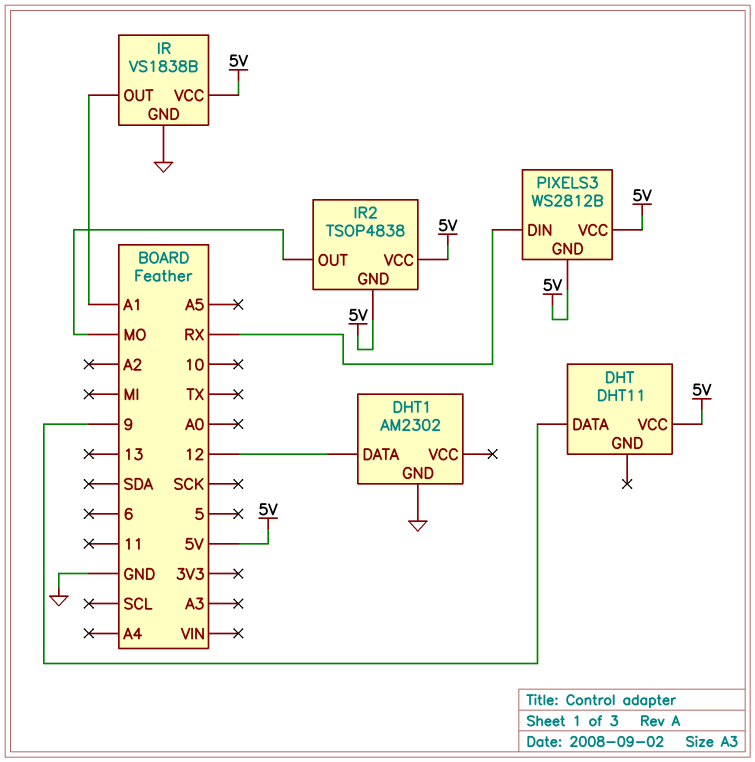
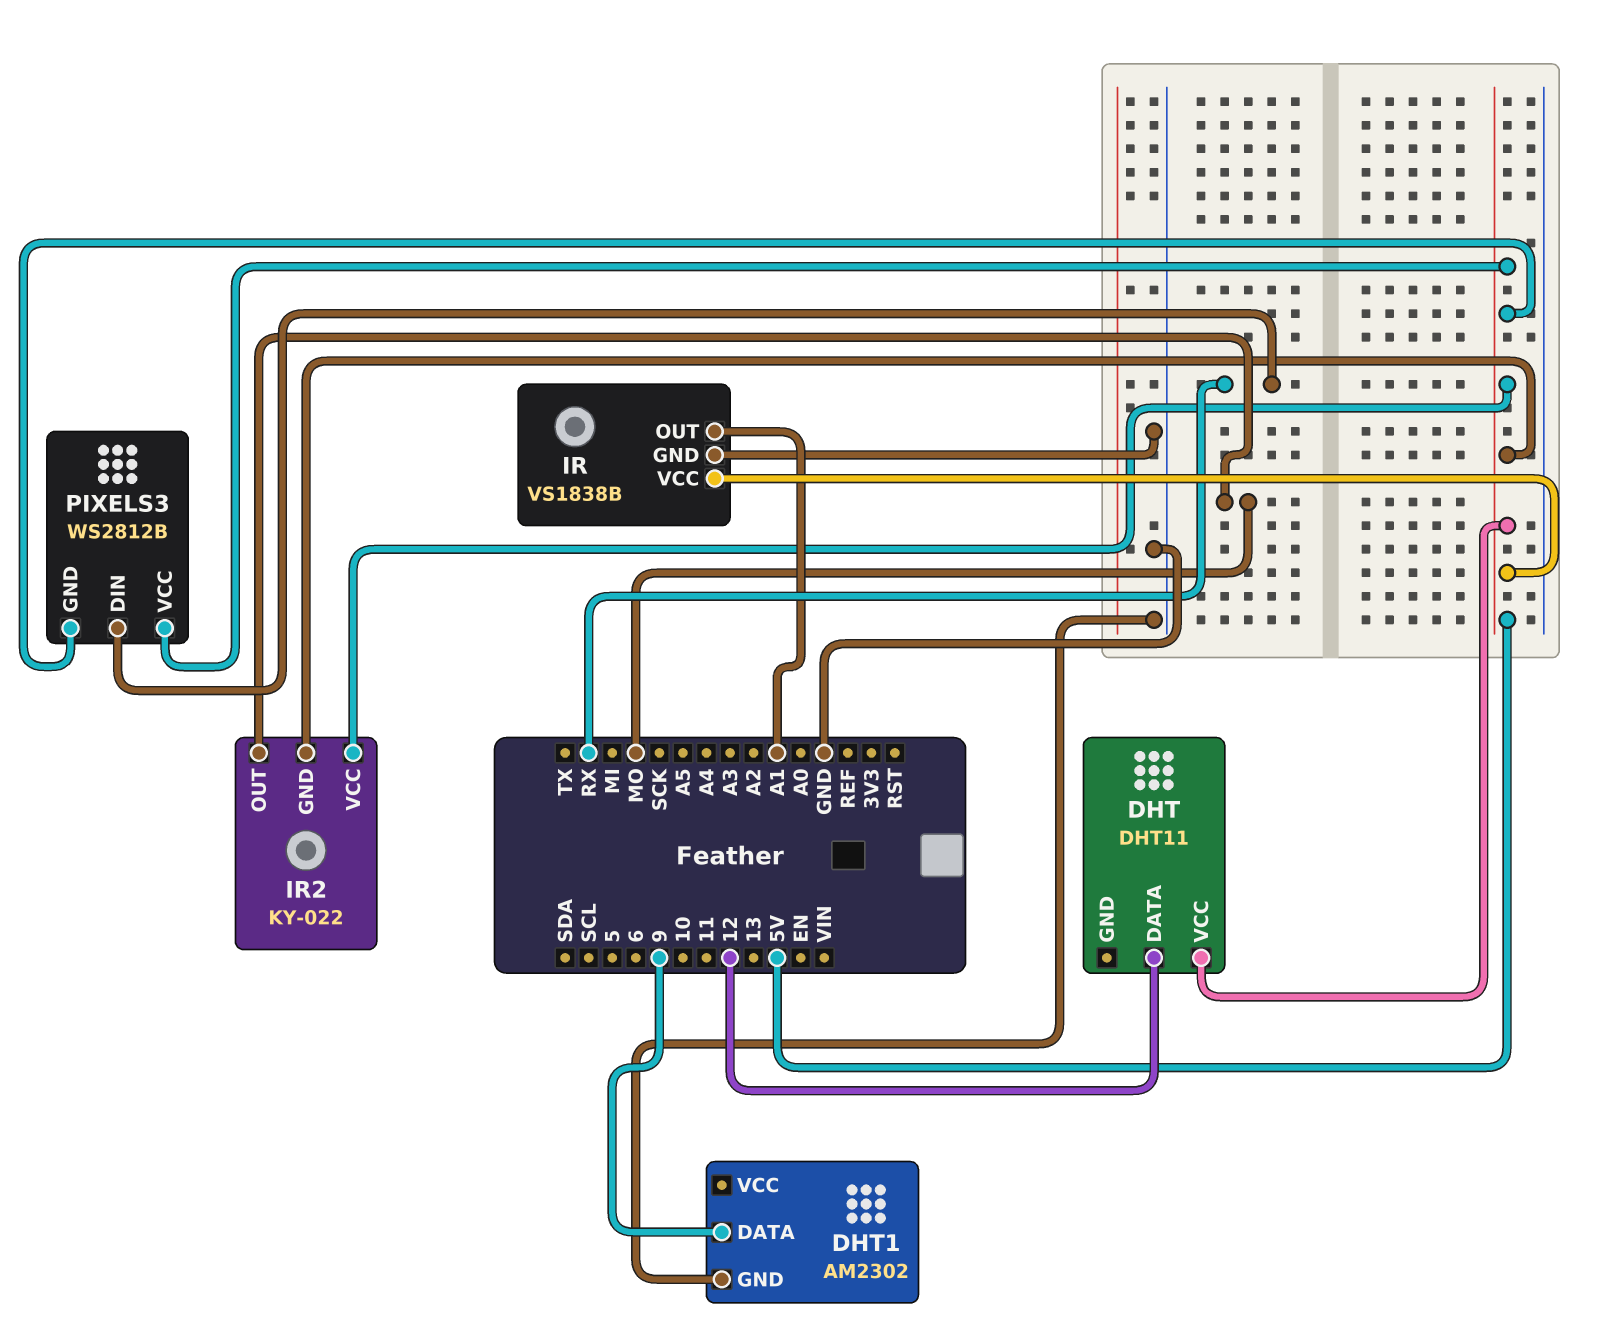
DHT pin DATA: 9 -> 12
DHT1 pin DATA: 12 -> 9
IR2: TSOP4838 -> KY-022

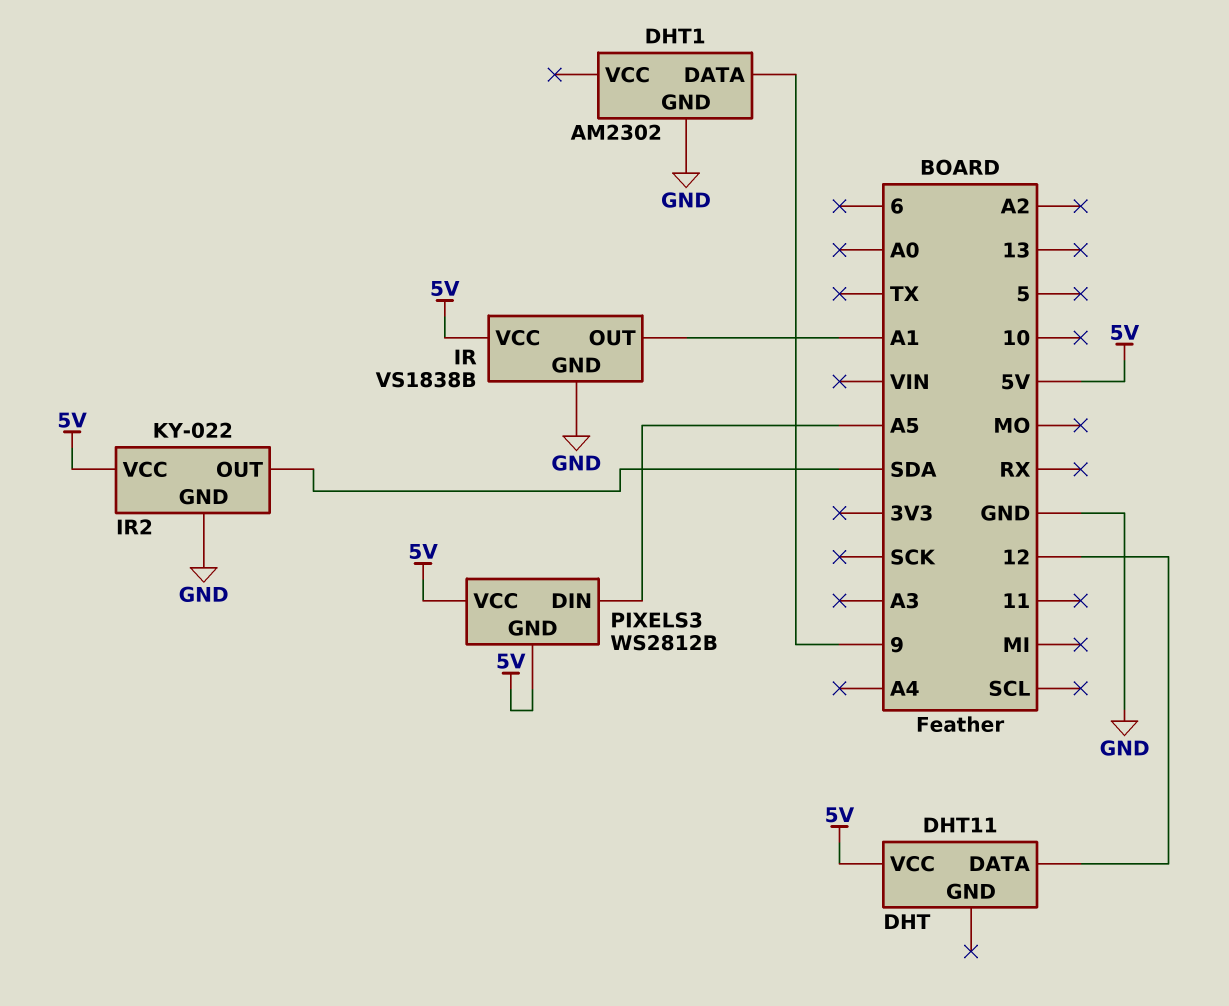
IR2 pin GND: 5V -> GND
IR2 pin OUT: MO -> SDA
PIXELS3 pin DIN: RX -> A5

